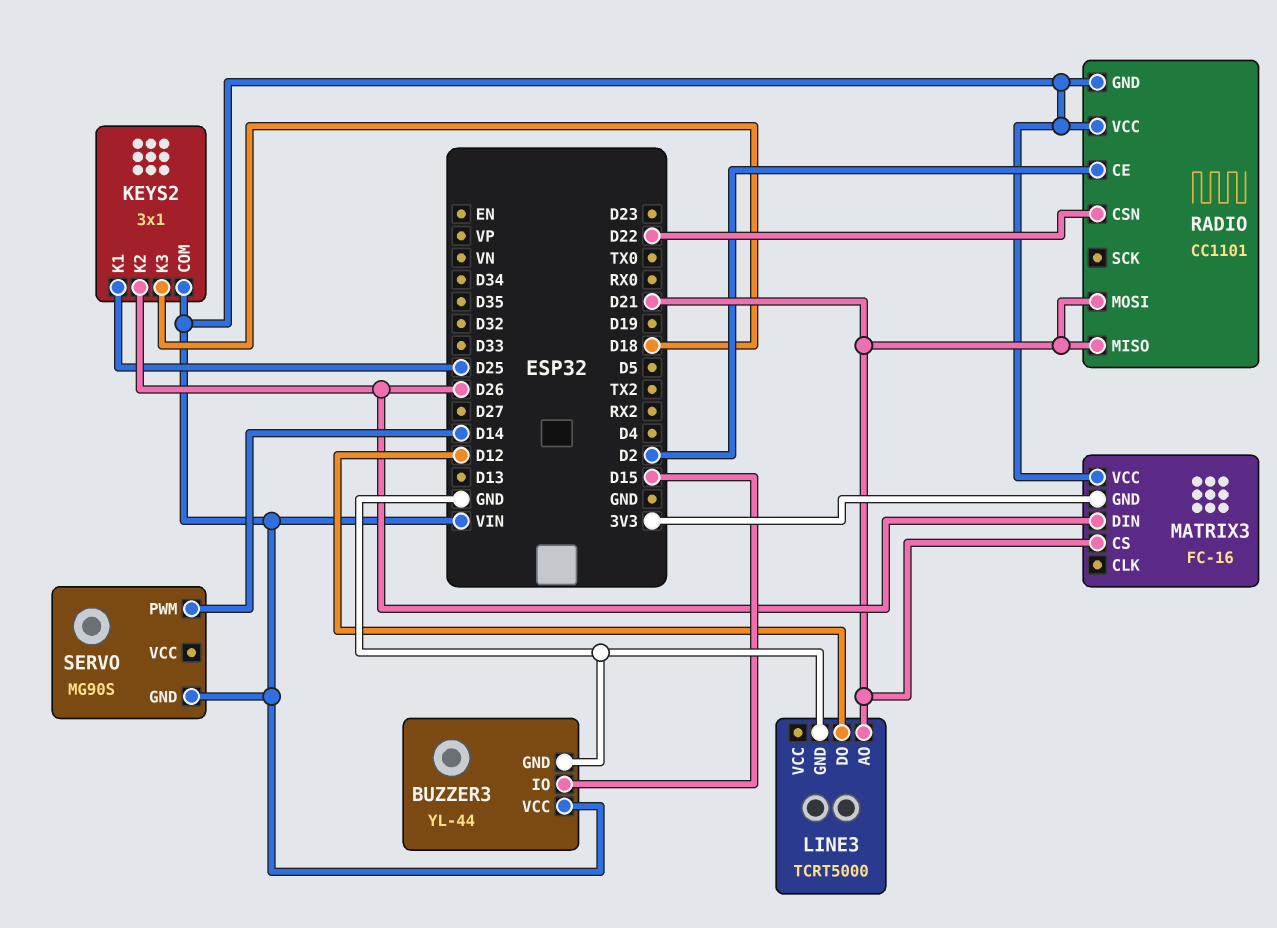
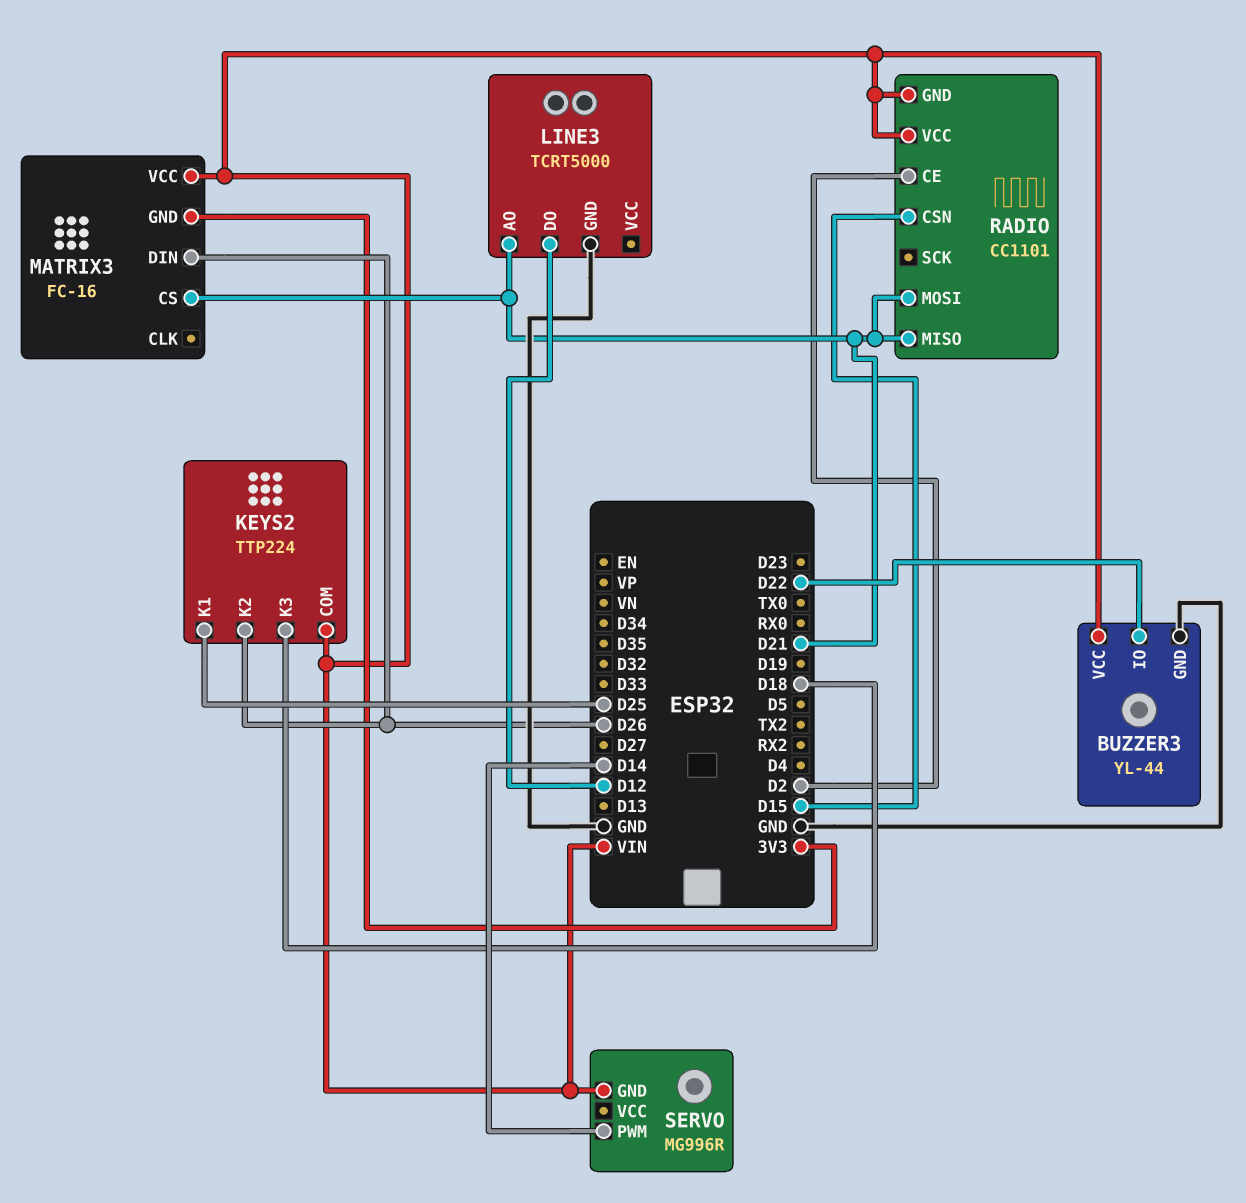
BUZZER3 pin IO: D15 -> D22
KEYS2: 3x1 -> TTP224
RADIO pin CSN: D22 -> D15
SERVO: MG90S -> MG996R

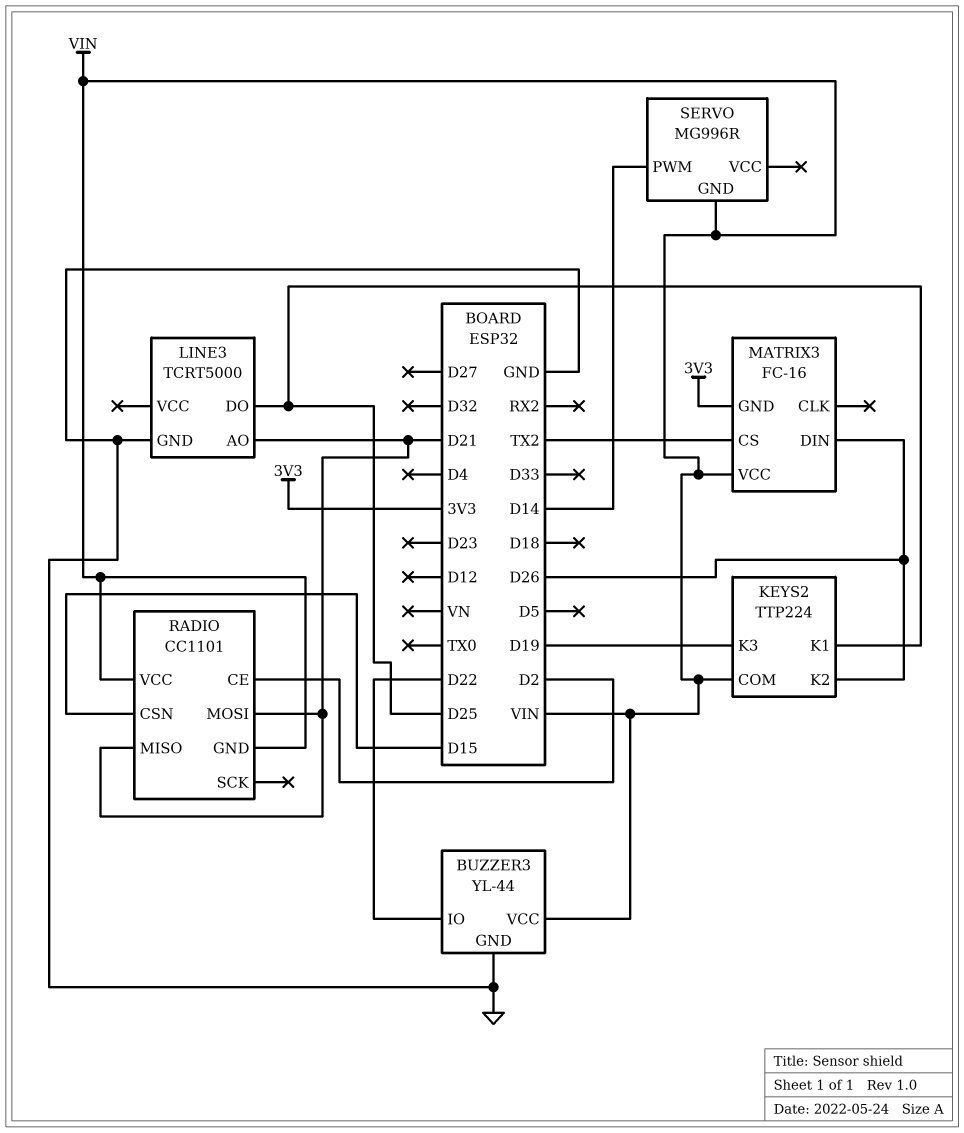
KEYS2 pin K3: D18 -> D19
LINE3 pin DO: D12 -> D25
MATRIX3 pin CS: D21 -> TX2

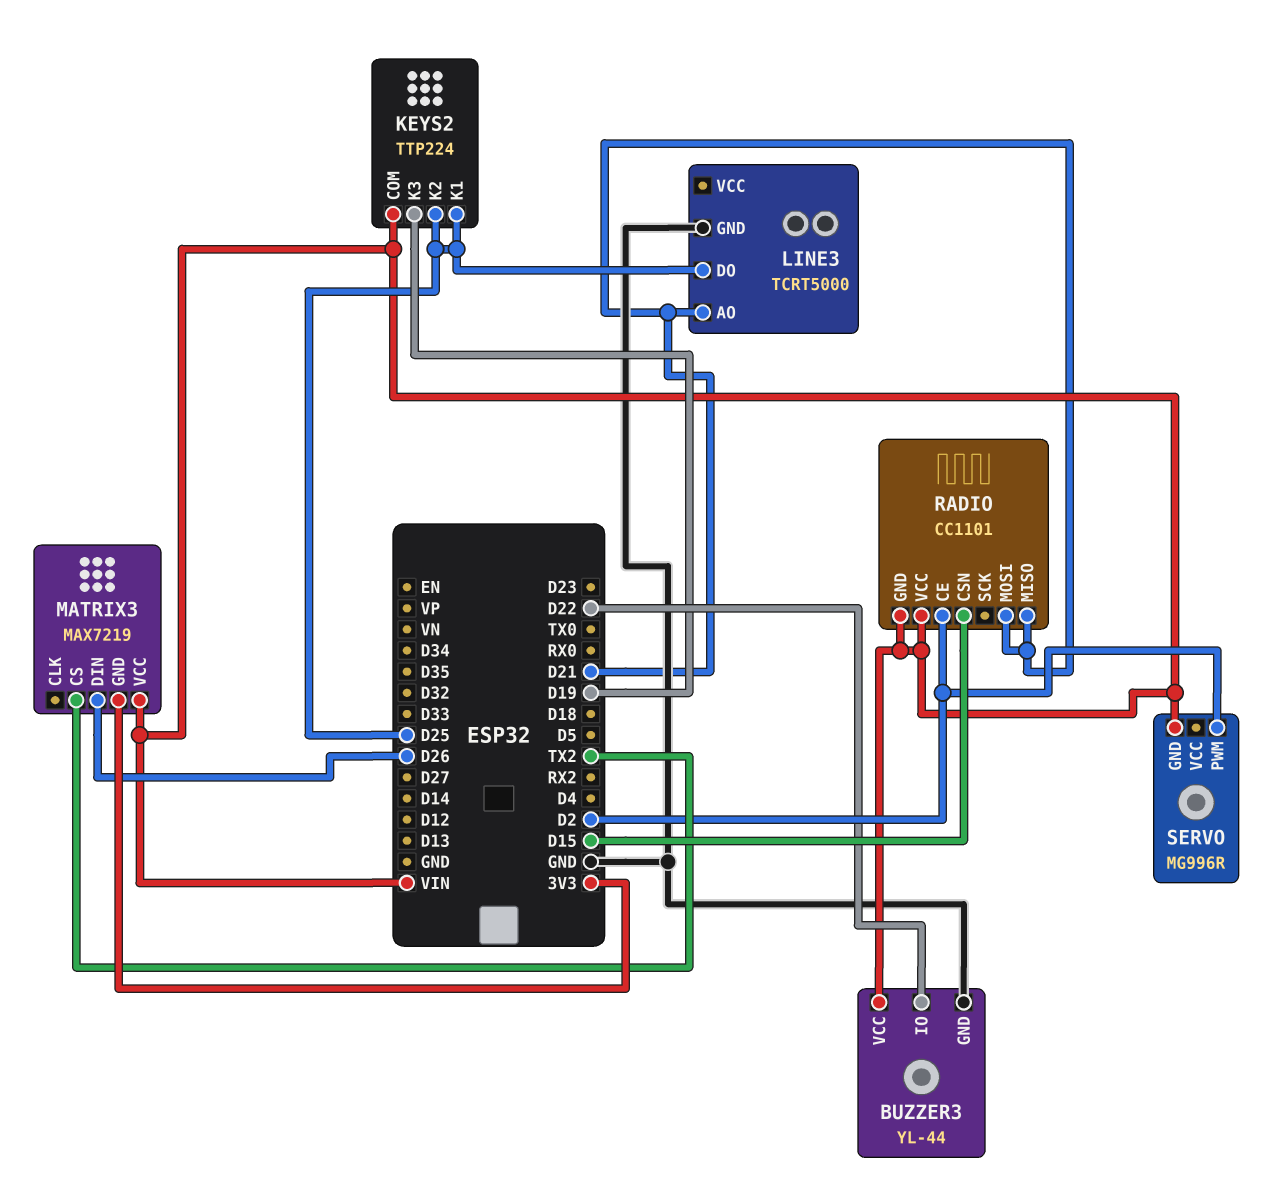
KEYS2 pin K2: D26 -> D25
MATRIX3: FC-16 -> MAX7219
SERVO pin PWM: D14 -> D2

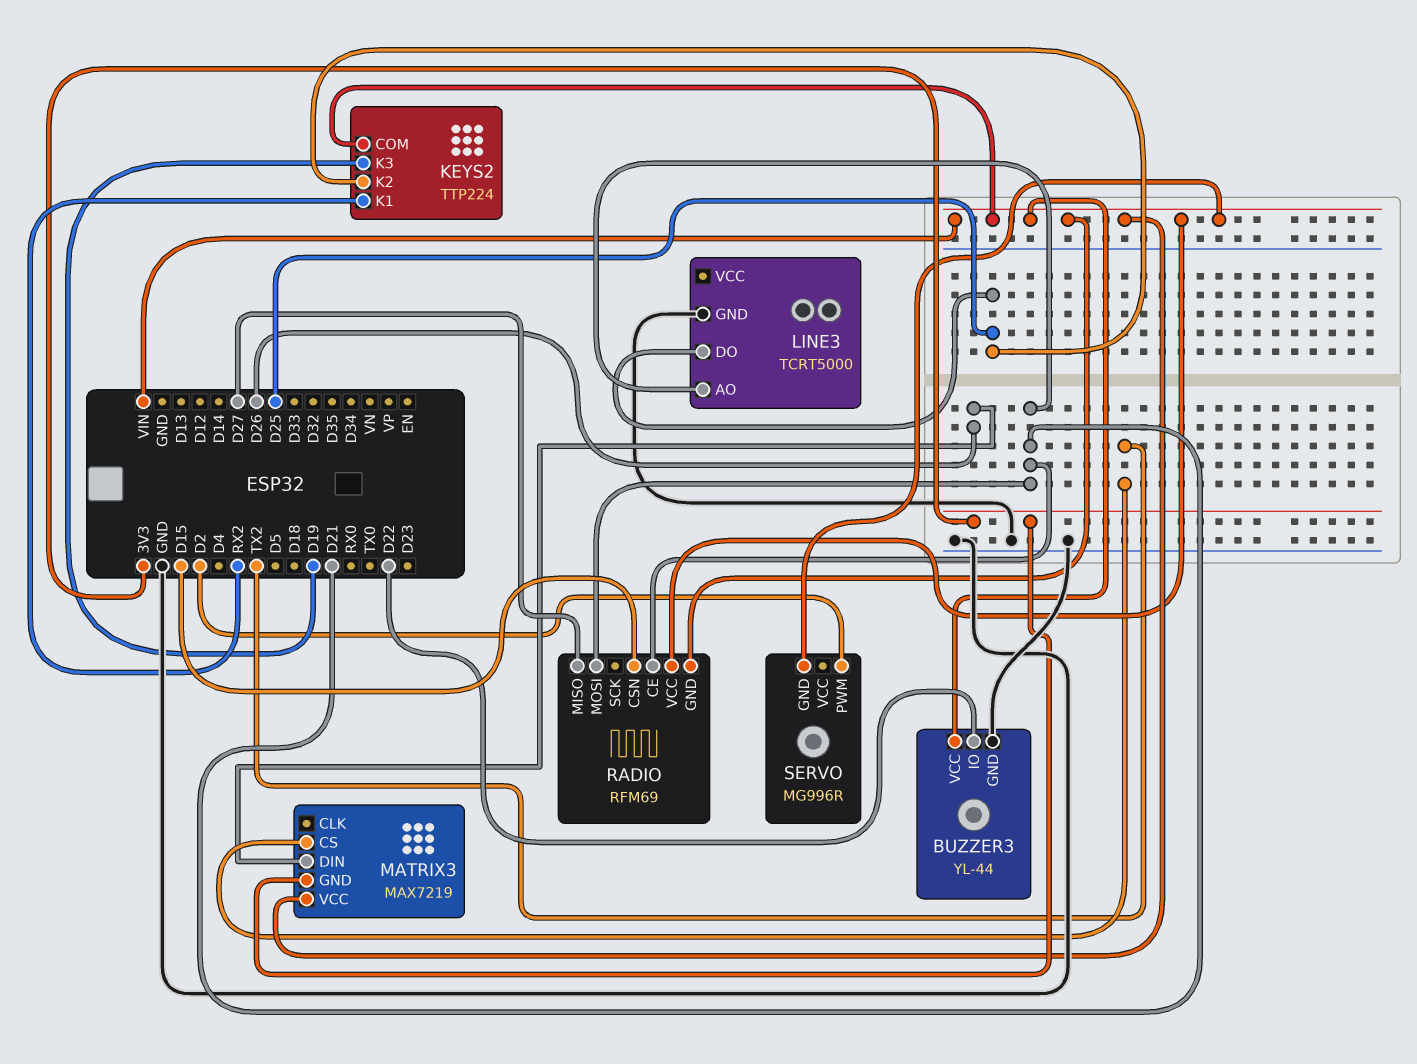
KEYS2 pin K1: D25 -> RX2
RADIO: CC1101 -> RFM69
RADIO pin CE: D2 -> D21
RADIO pin MISO: D21 -> D27

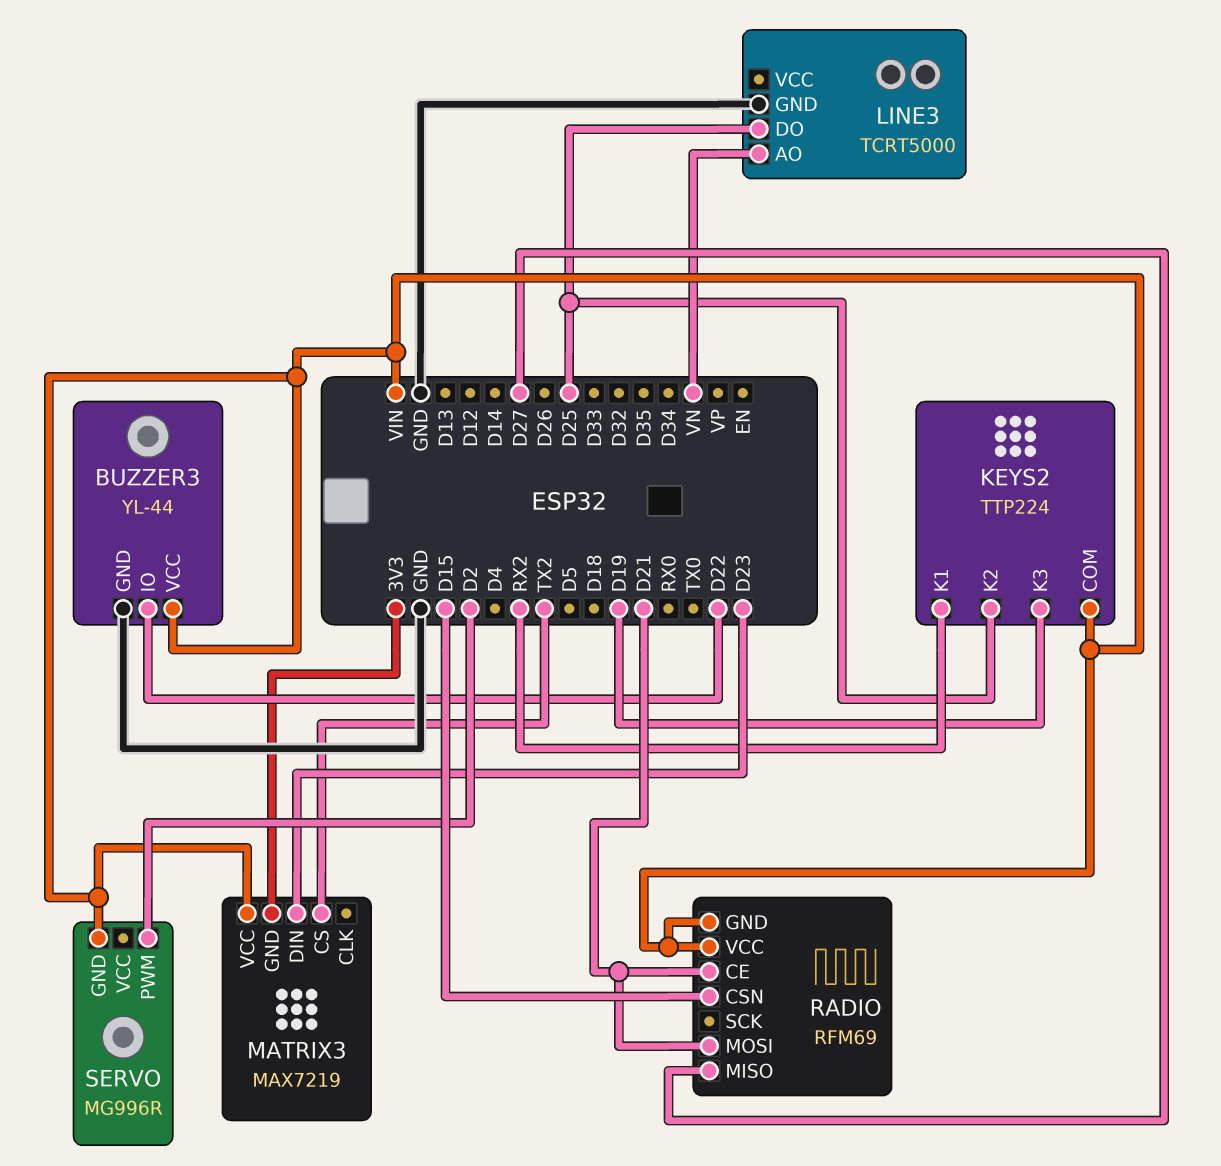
LINE3 pin AO: D21 -> VN
MATRIX3 pin DIN: D26 -> D23

